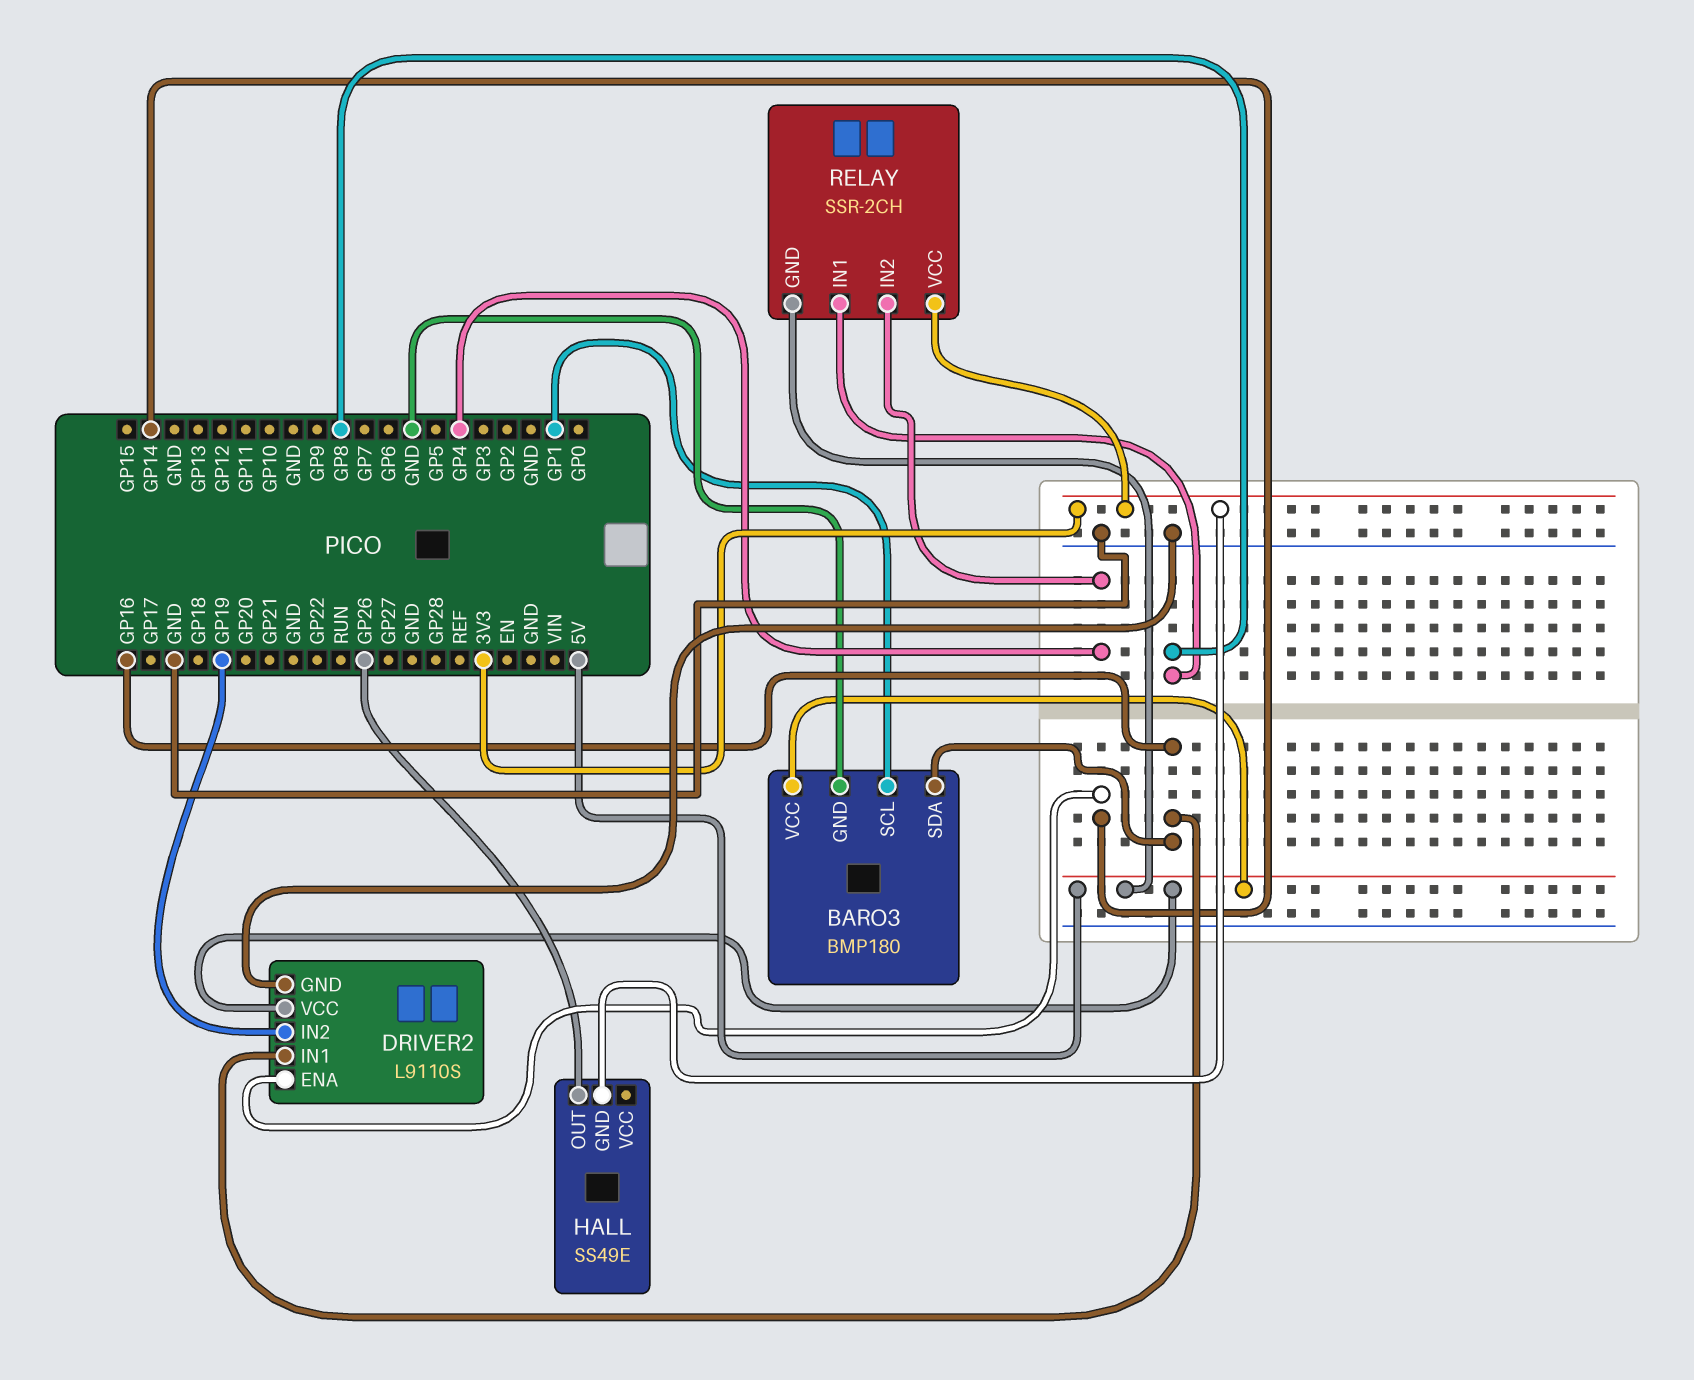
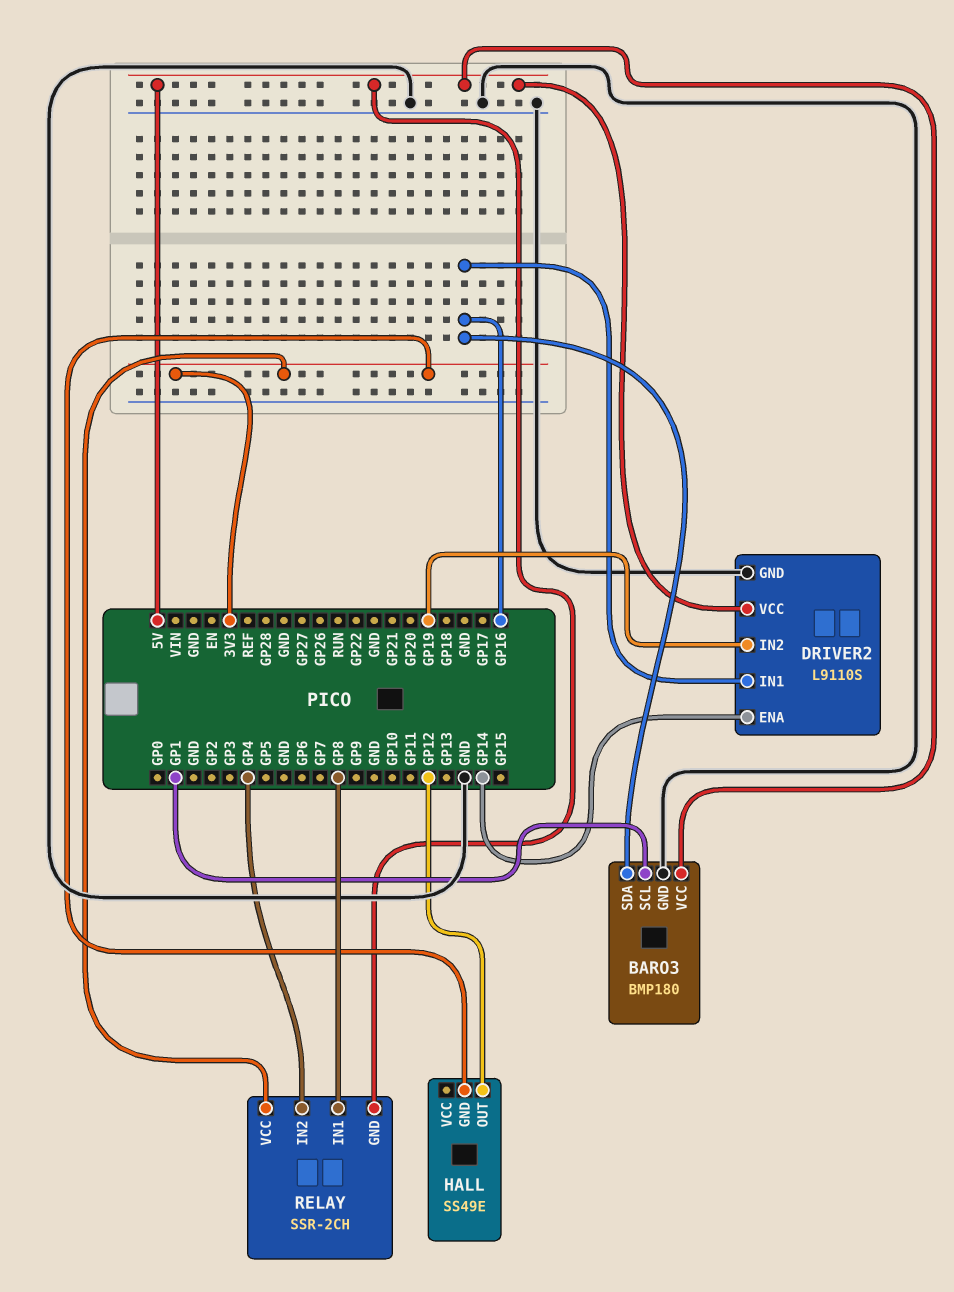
HALL pin OUT: GP26 -> GP12

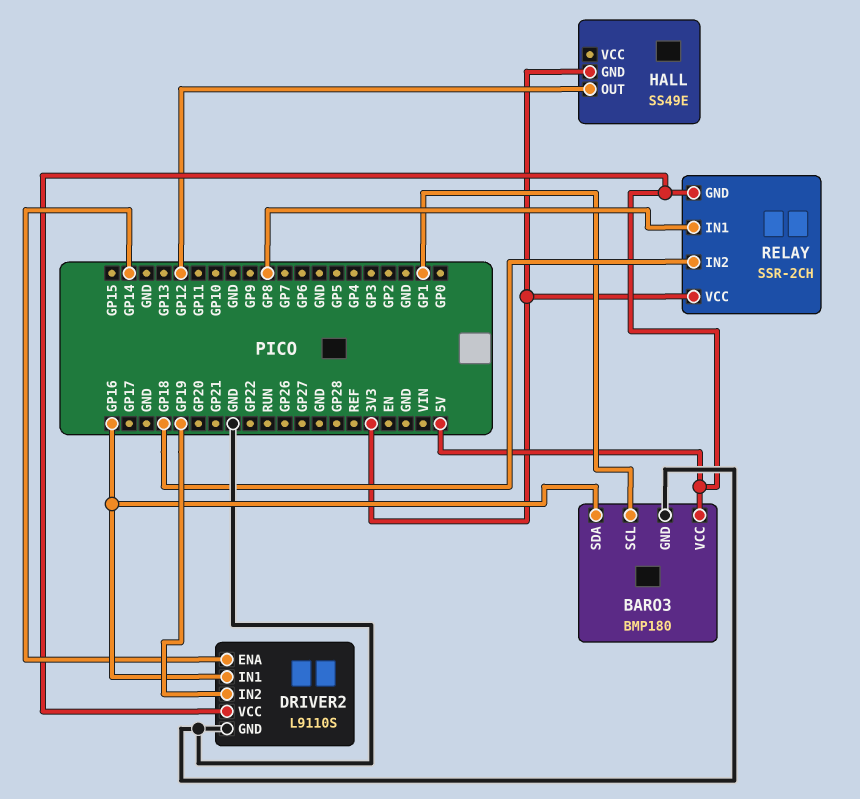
RELAY pin IN2: GP4 -> GP18

